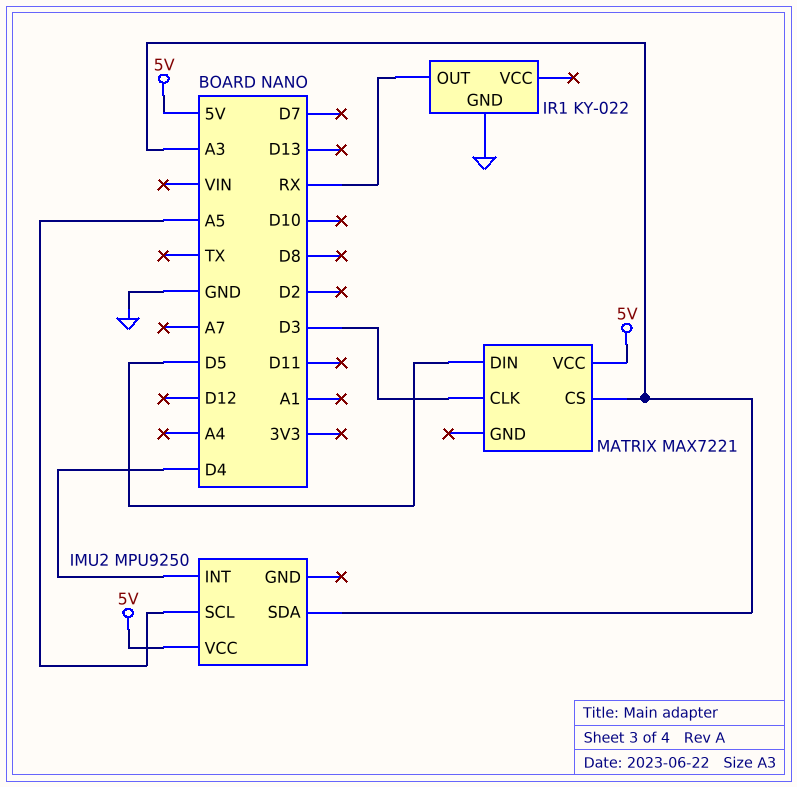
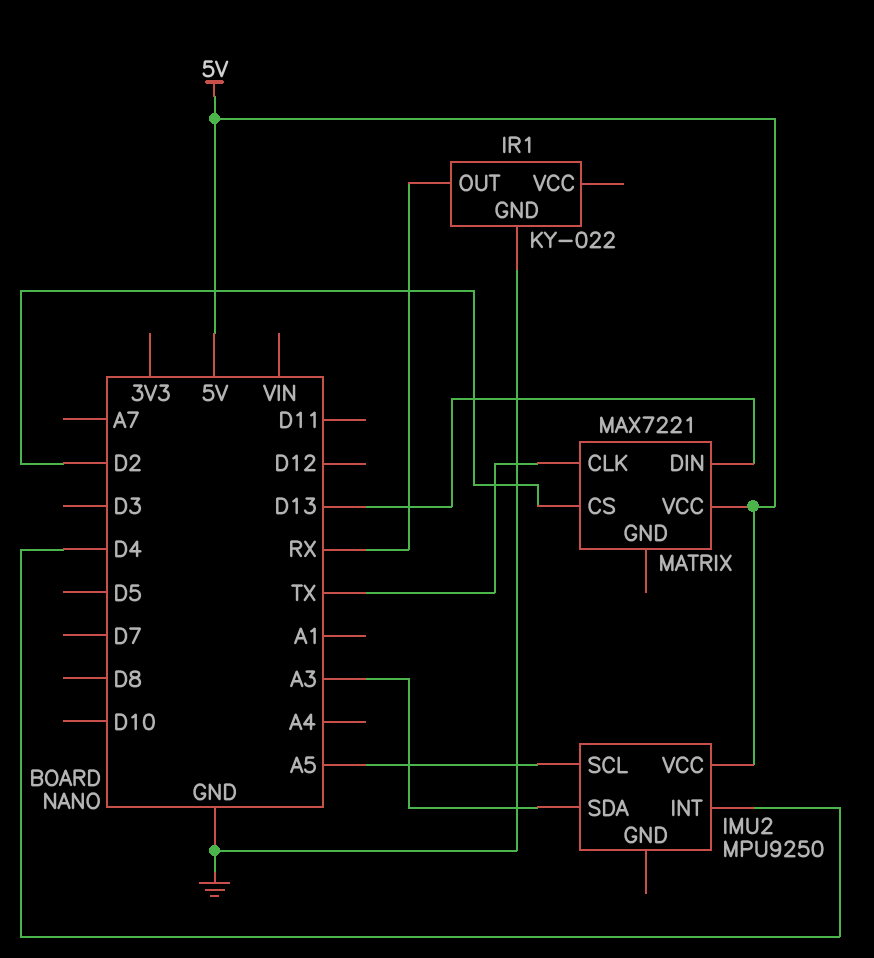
MATRIX pin CLK: D3 -> TX
MATRIX pin CS: A3 -> D2
MATRIX pin DIN: D5 -> D13

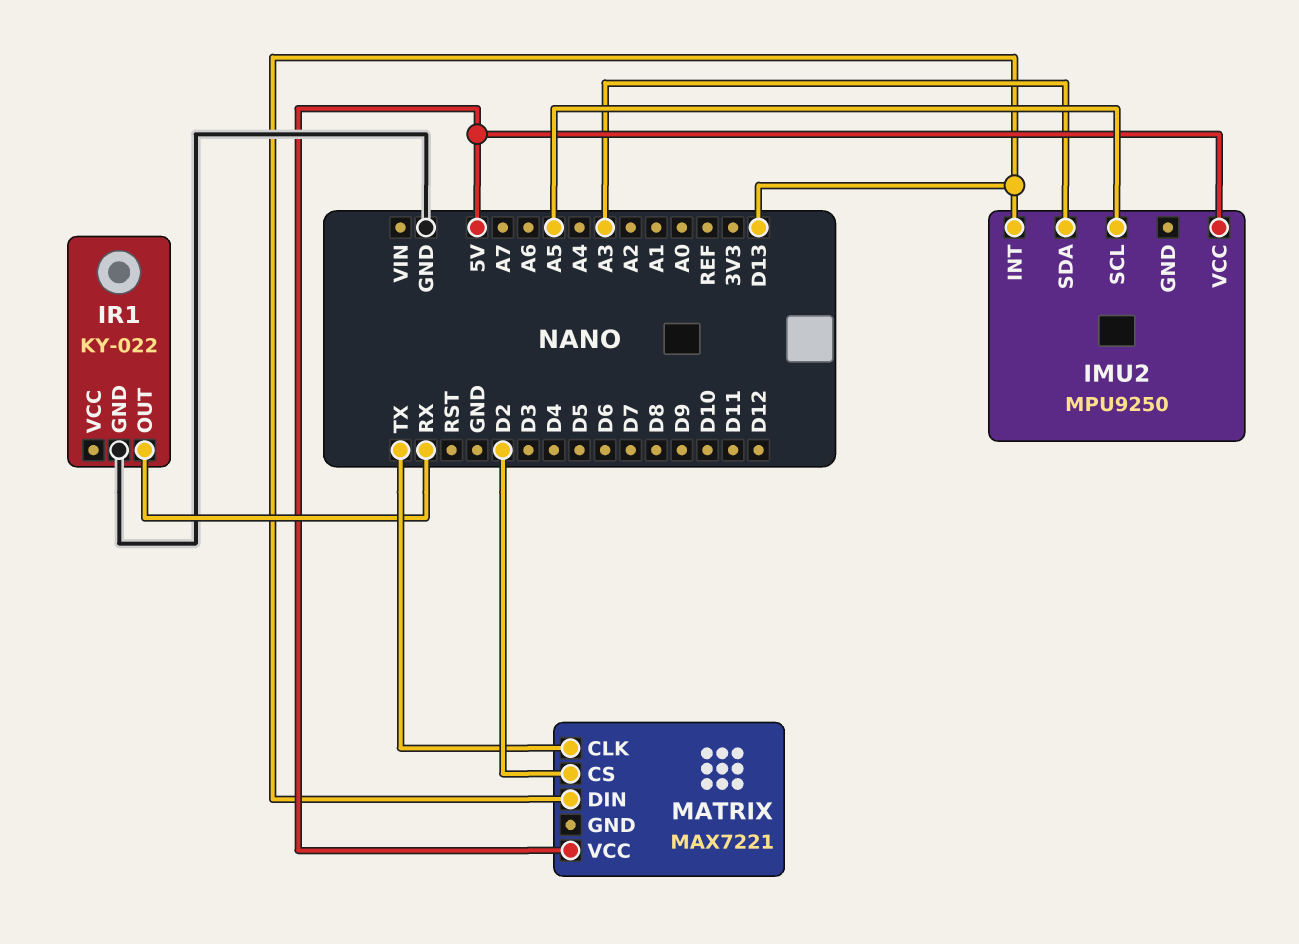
IMU2 pin INT: D4 -> D13

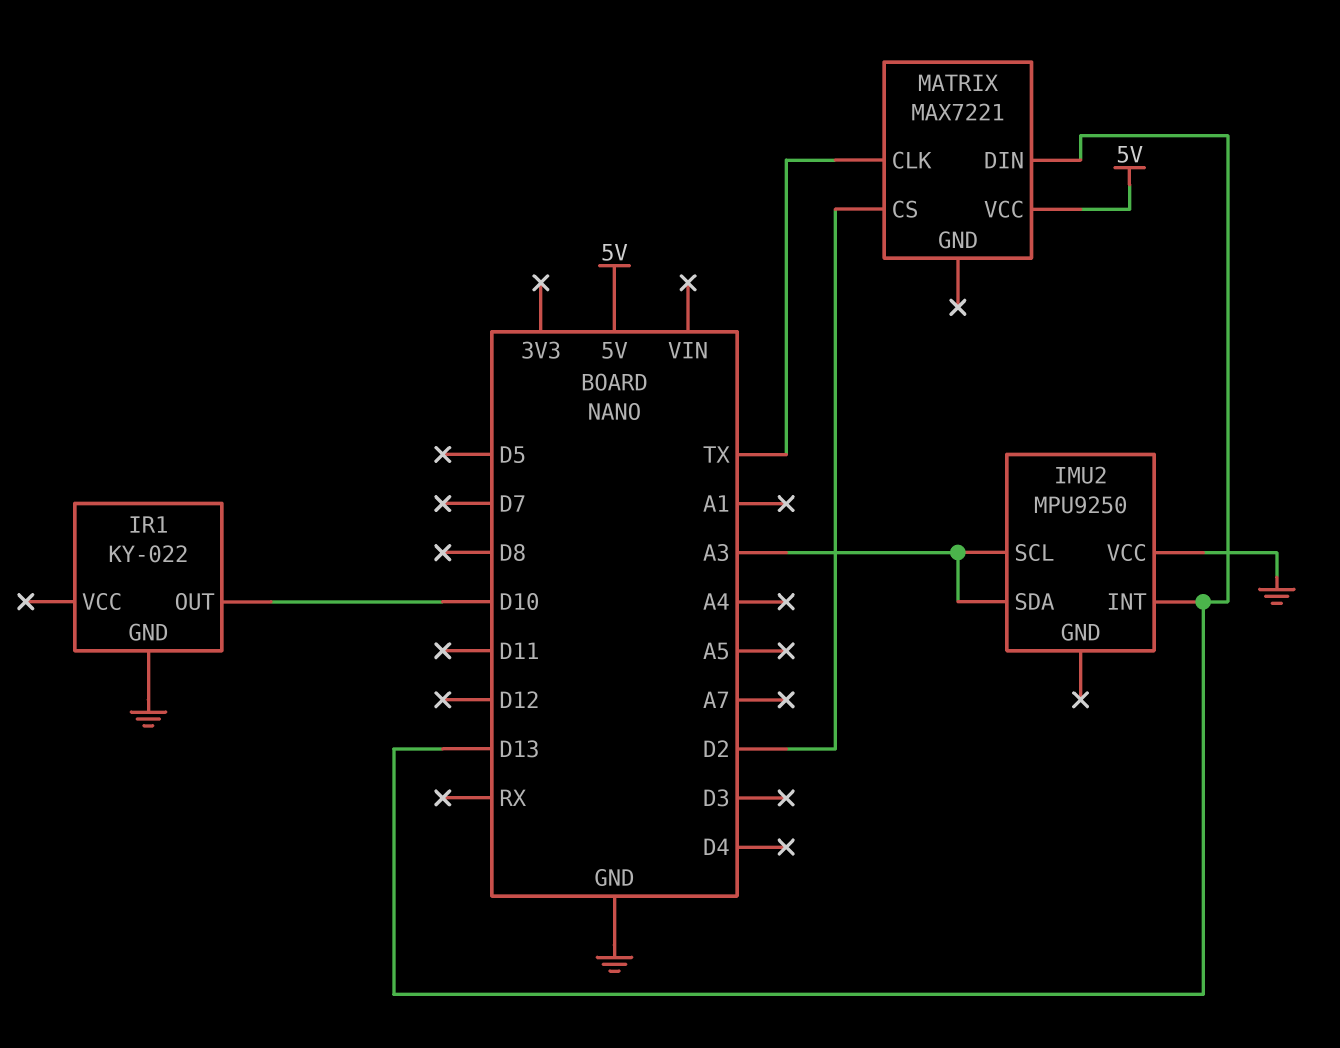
IMU2 pin SCL: A5 -> A3
IMU2 pin VCC: 5V -> GND
IR1 pin OUT: RX -> D10

